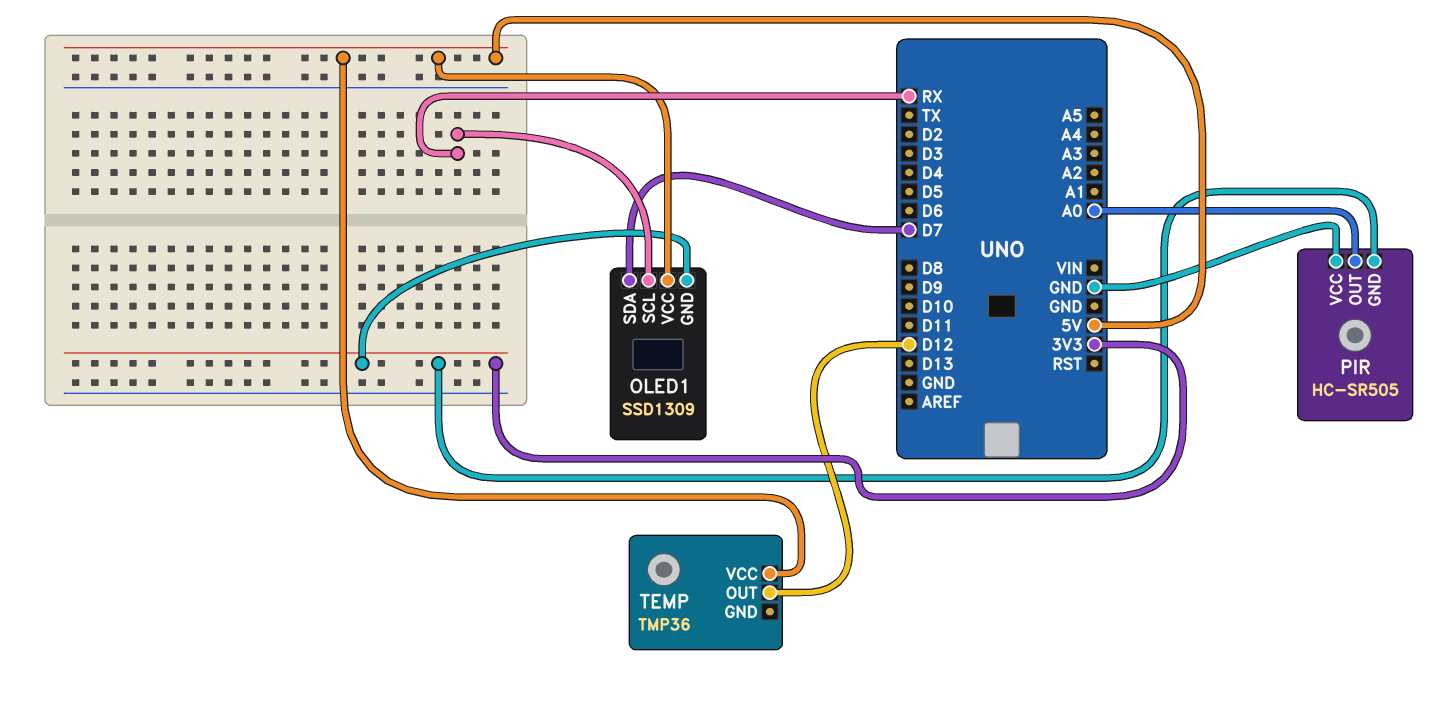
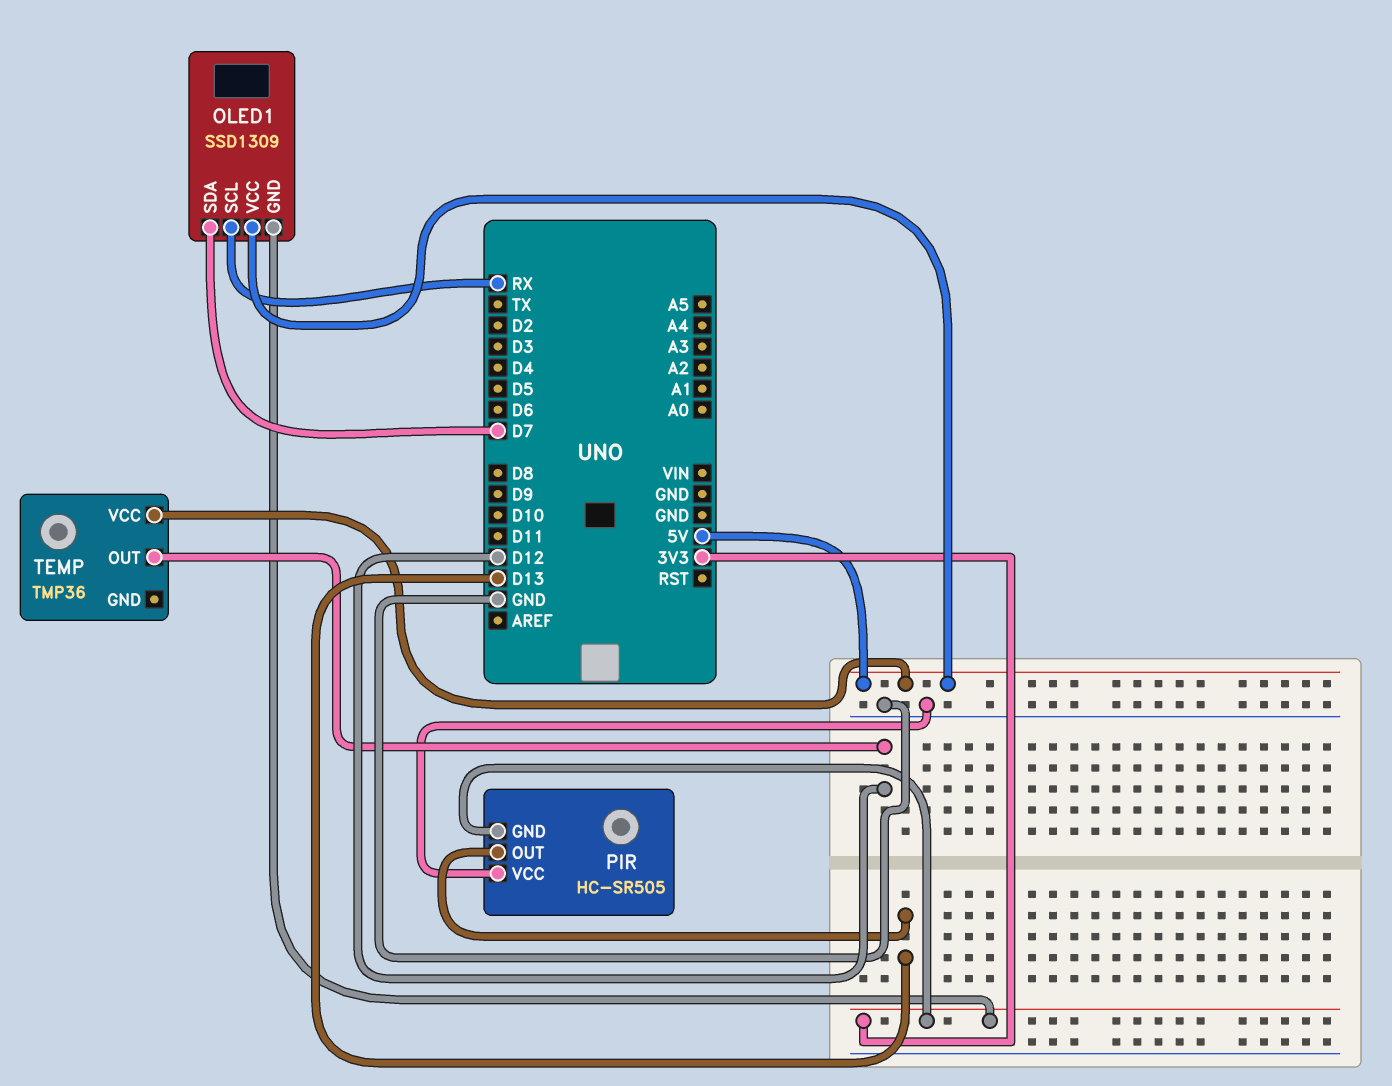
PIR pin OUT: A0 -> D13

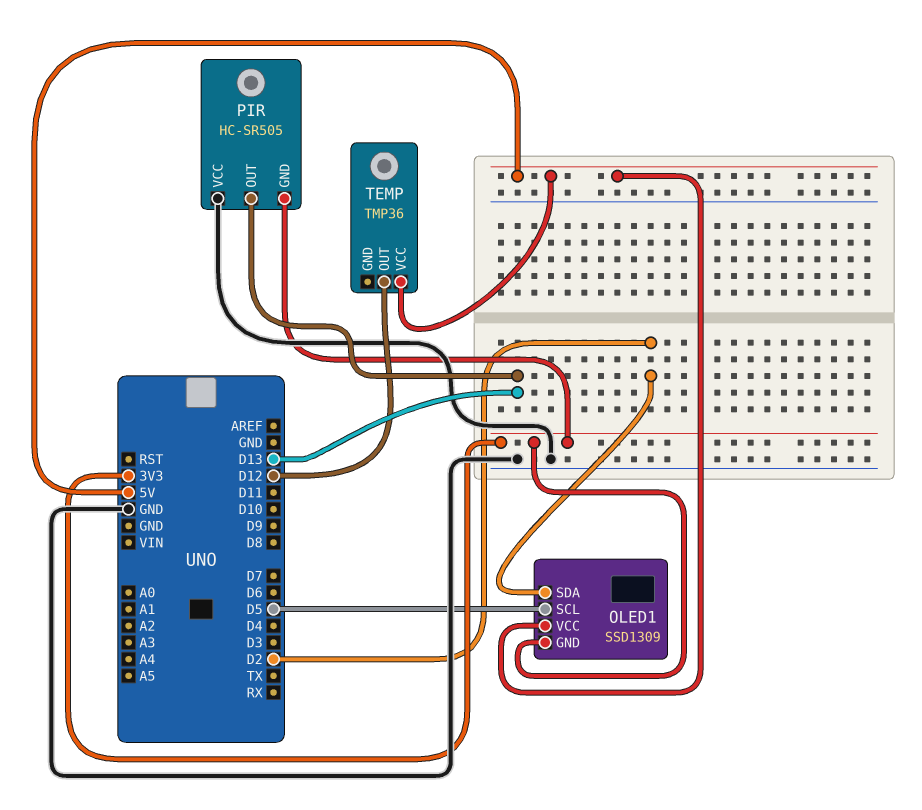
OLED1 pin SCL: RX -> D5
OLED1 pin SDA: D7 -> D2

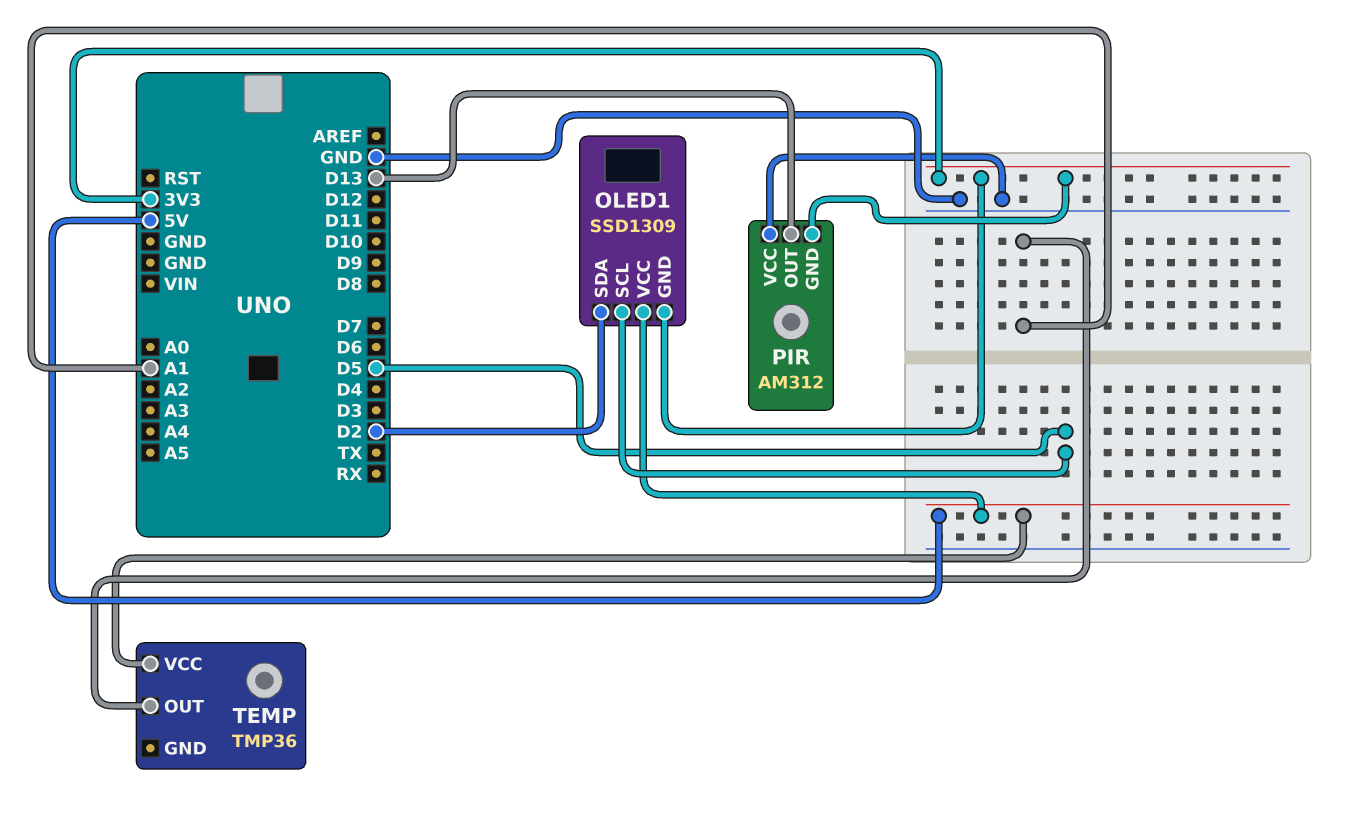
PIR: HC-SR505 -> AM312
TEMP pin OUT: D12 -> A1

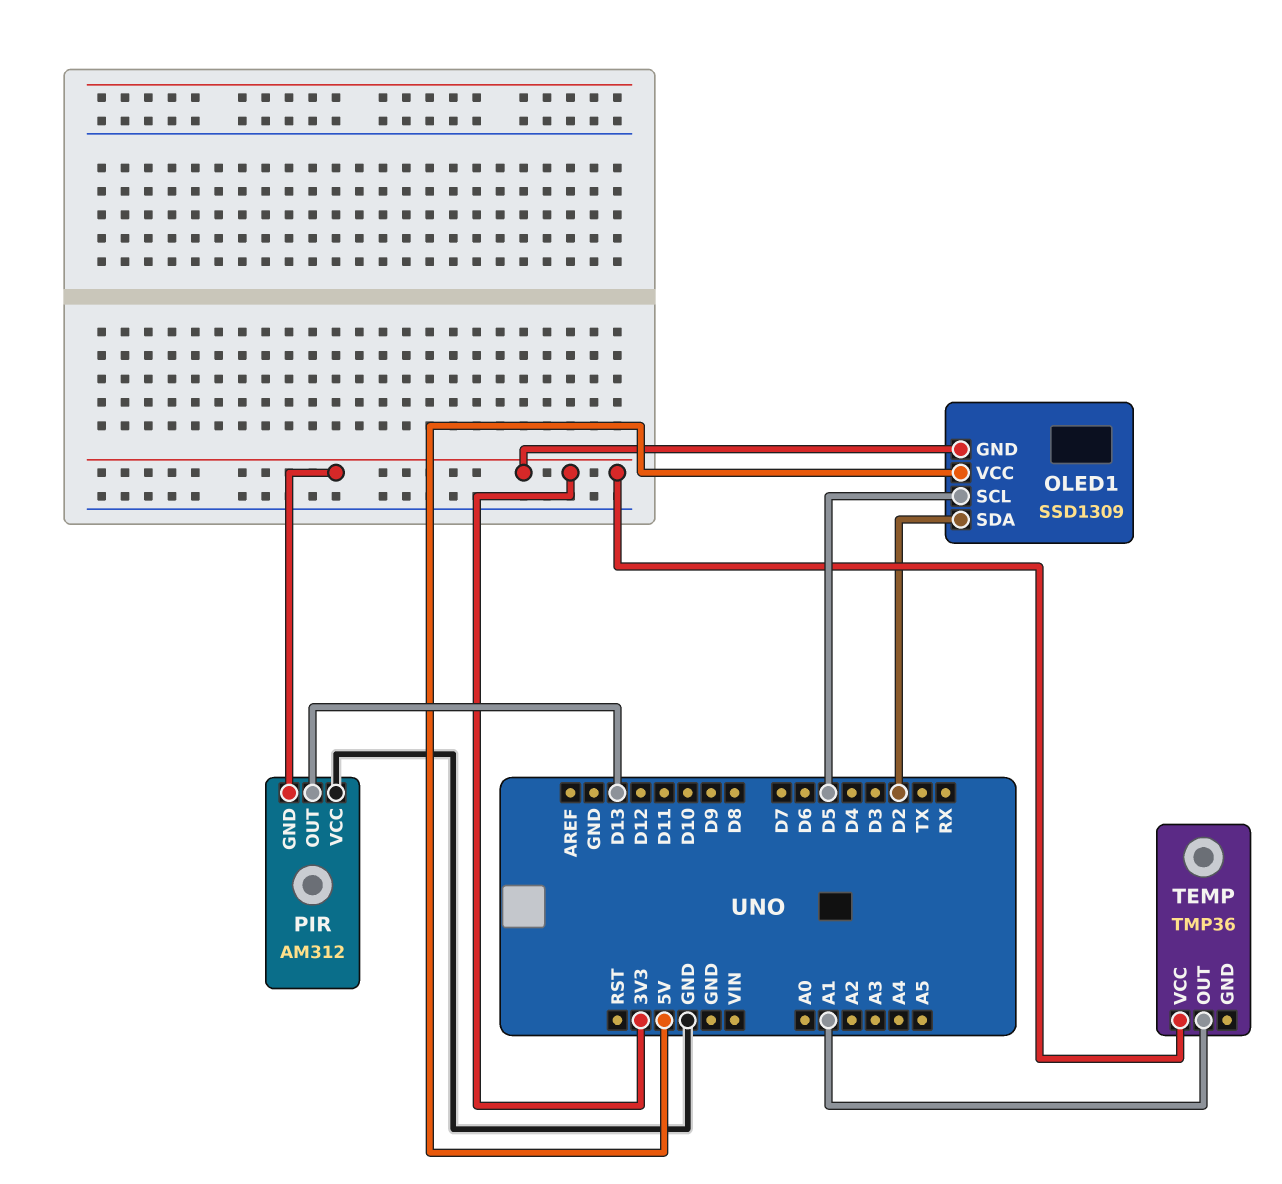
TEMP pin VCC: 5V -> 3V3

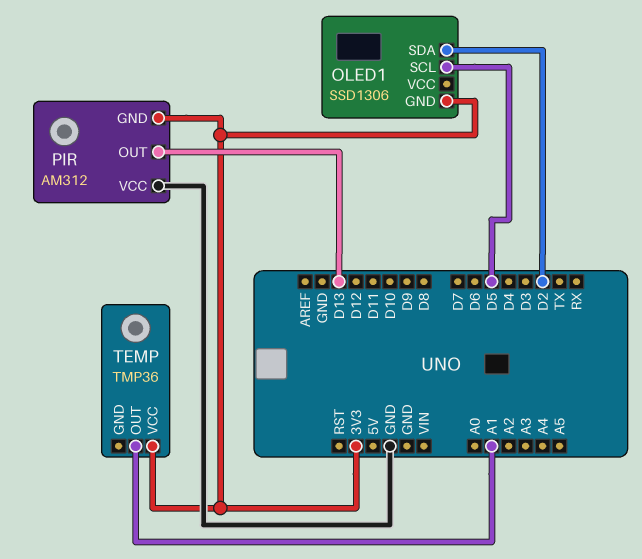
OLED1: SSD1309 -> SSD1306
OLED1 pin VCC: 5V -> none

